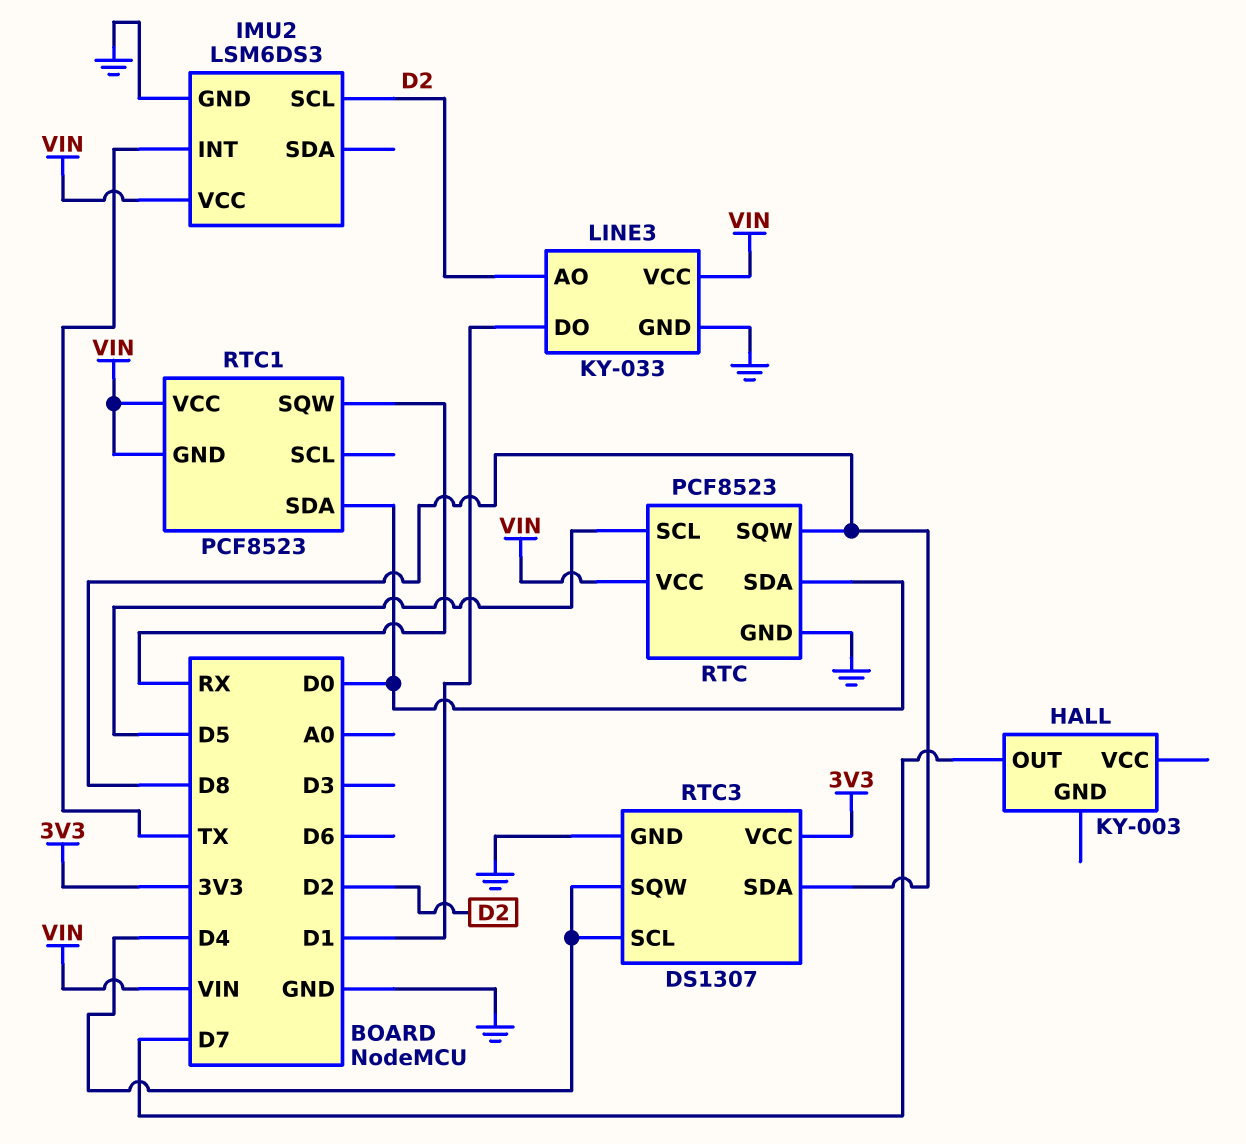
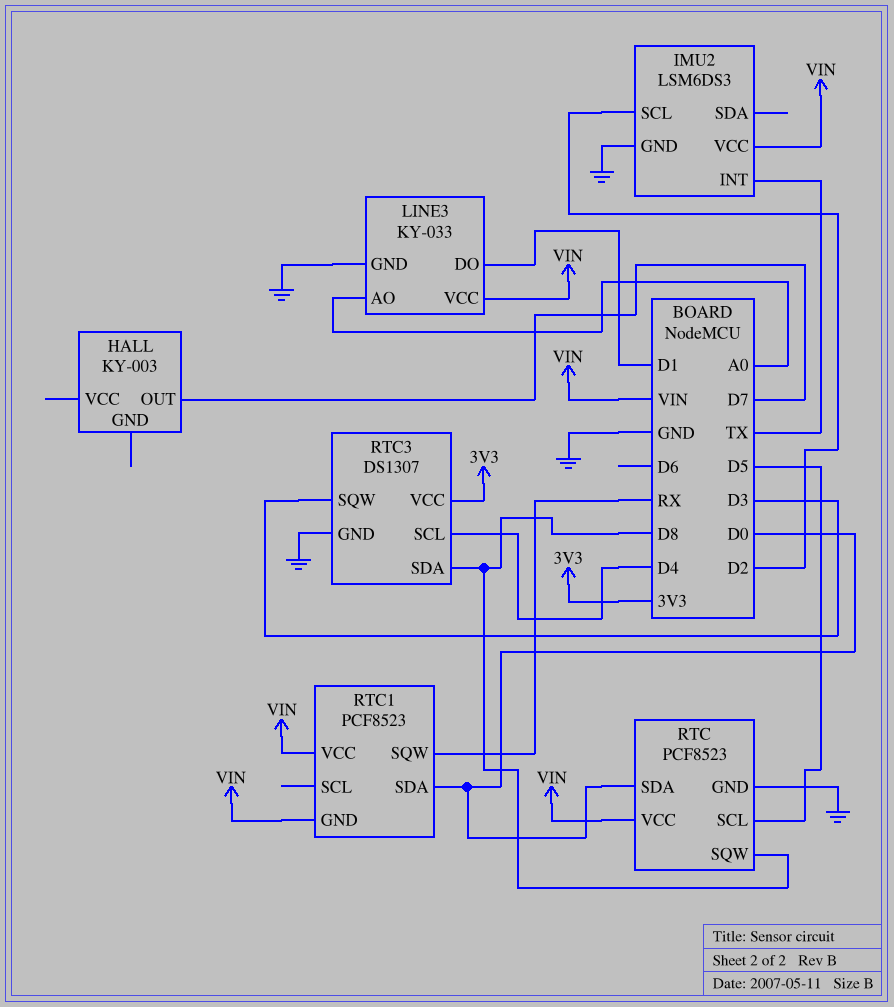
LINE3 pin AO: D2 -> A0
RTC3 pin SQW: D4 -> D3

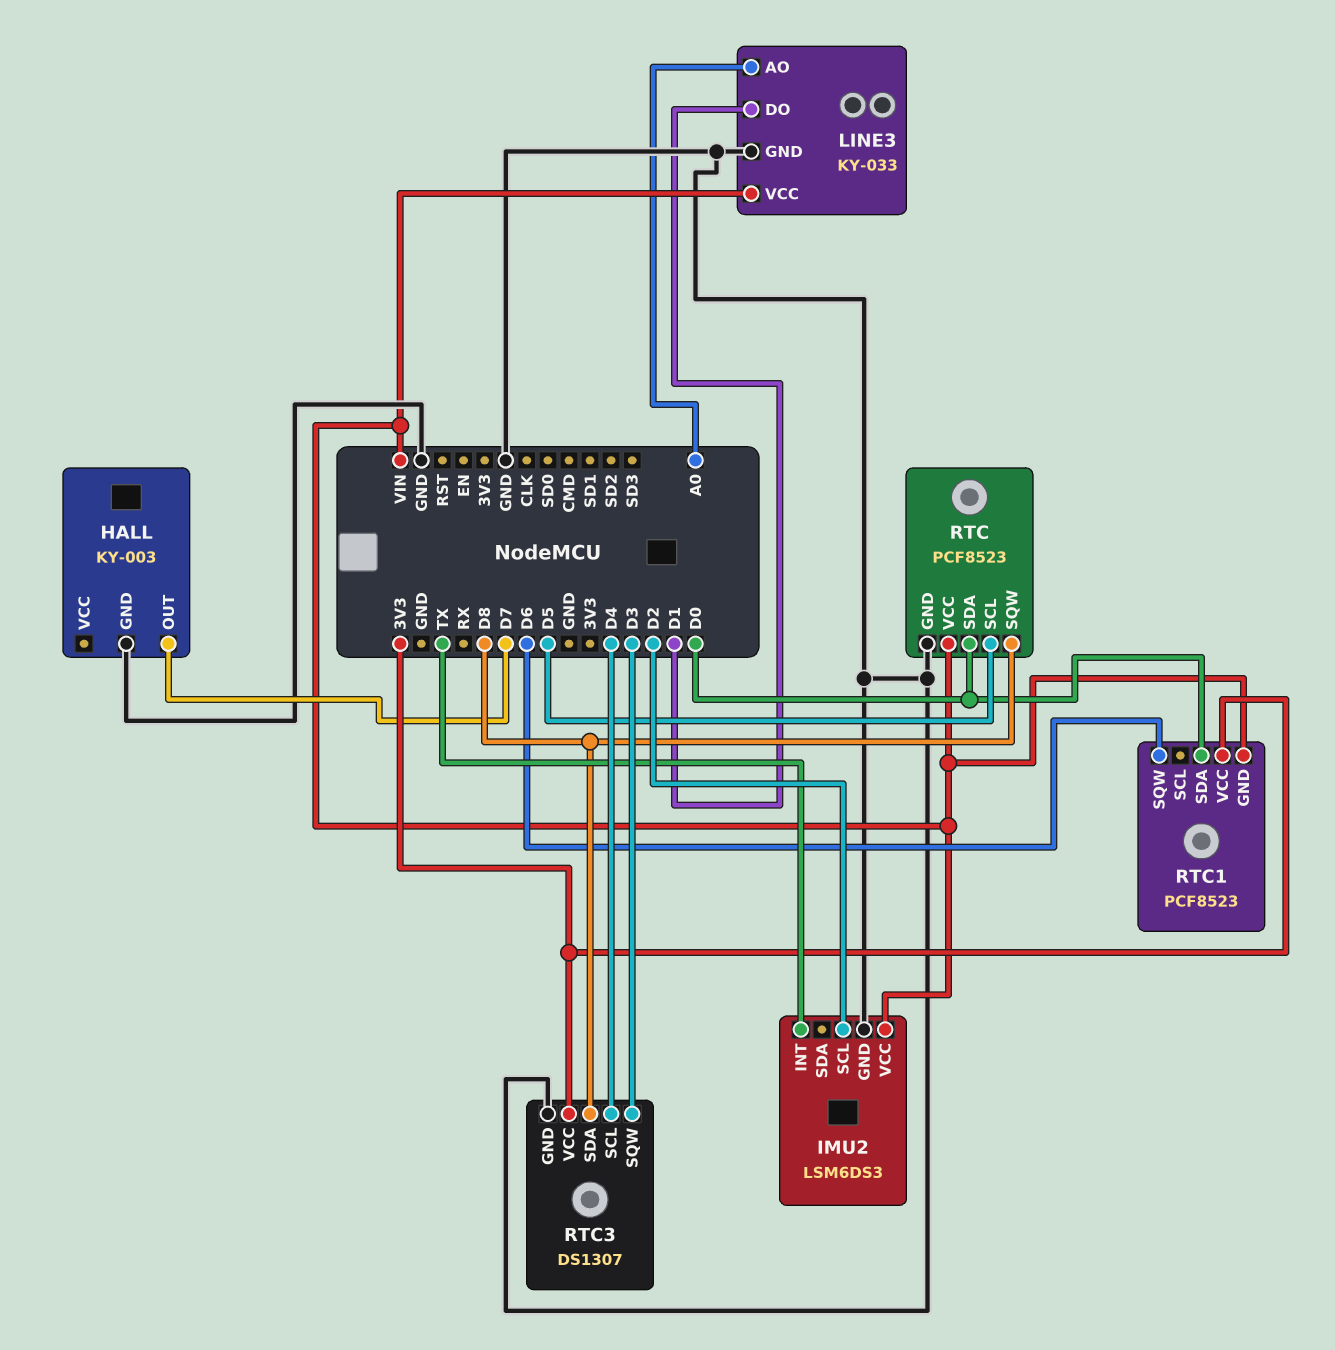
HALL pin GND: none -> GND
RTC1 pin SQW: RX -> D6
RTC1 pin VCC: VIN -> 3V3

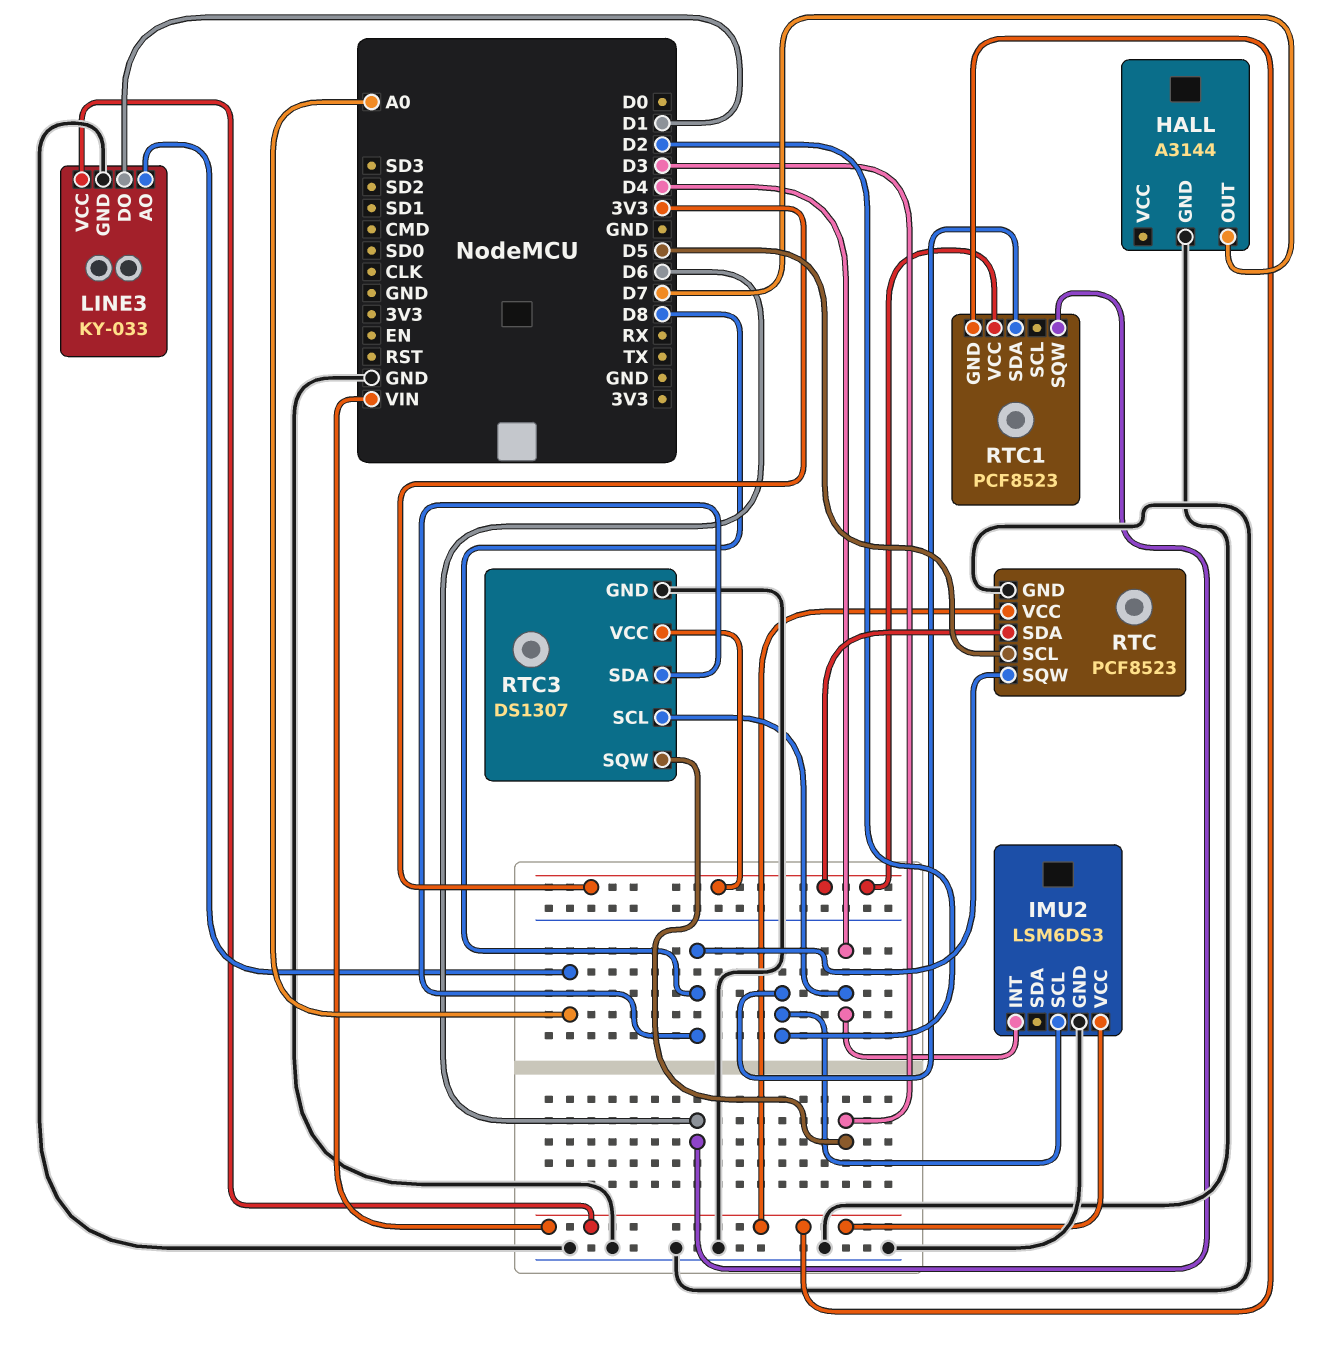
HALL: KY-003 -> A3144
IMU2 pin INT: TX -> D4
RTC pin SDA: D0 -> 3V3
RTC1 pin SDA: D0 -> D2

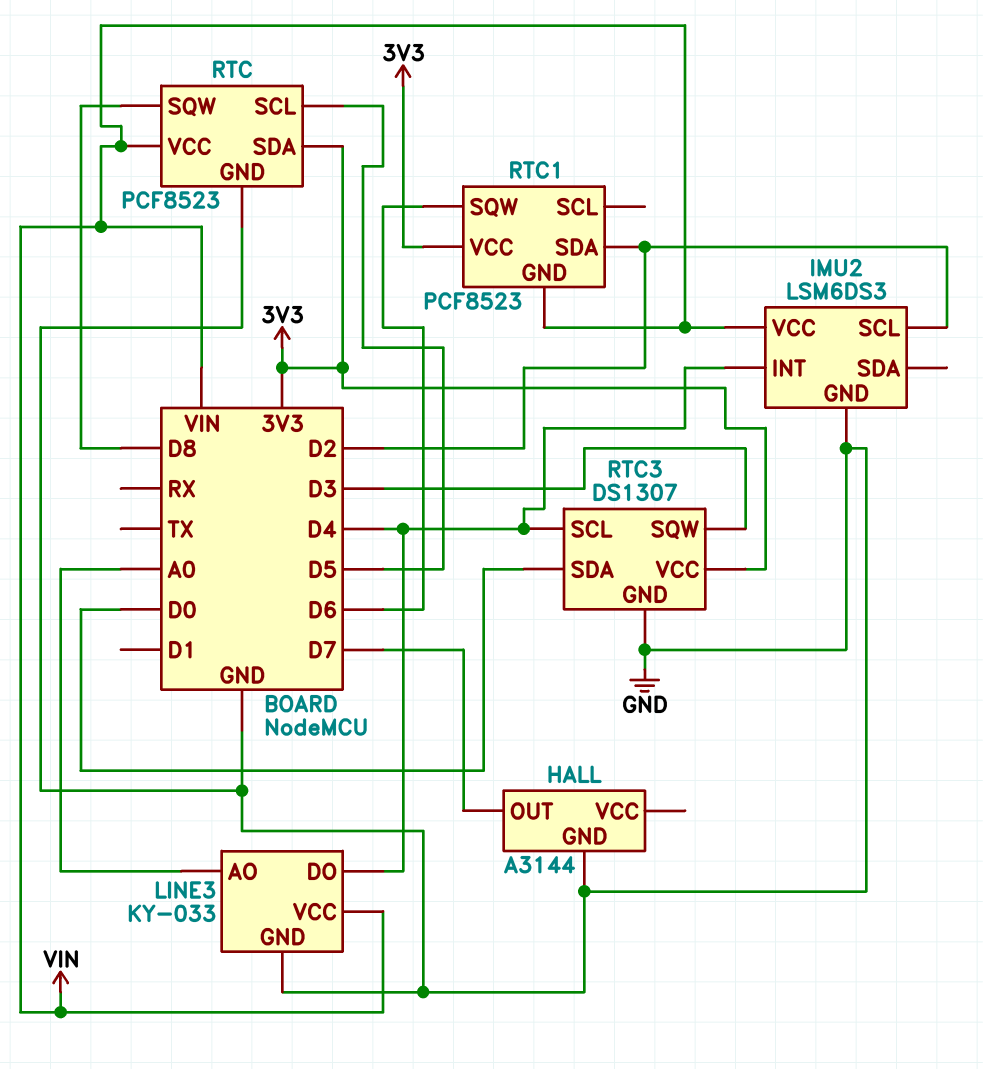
LINE3 pin DO: D1 -> D4
RTC3 pin SDA: D8 -> D0

